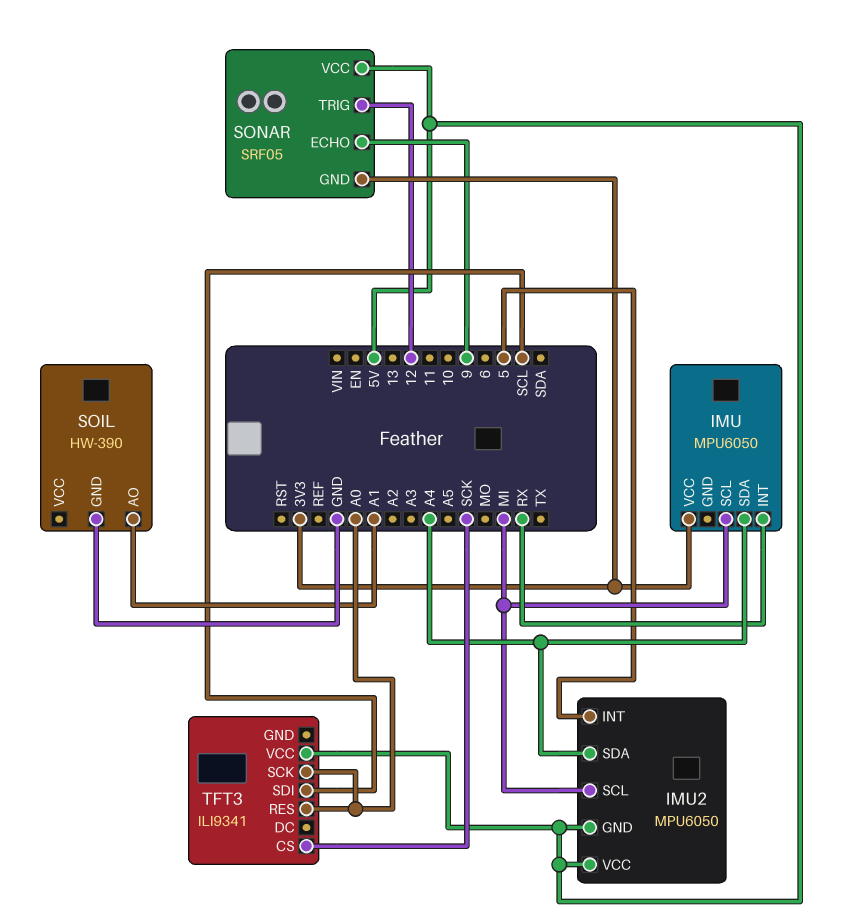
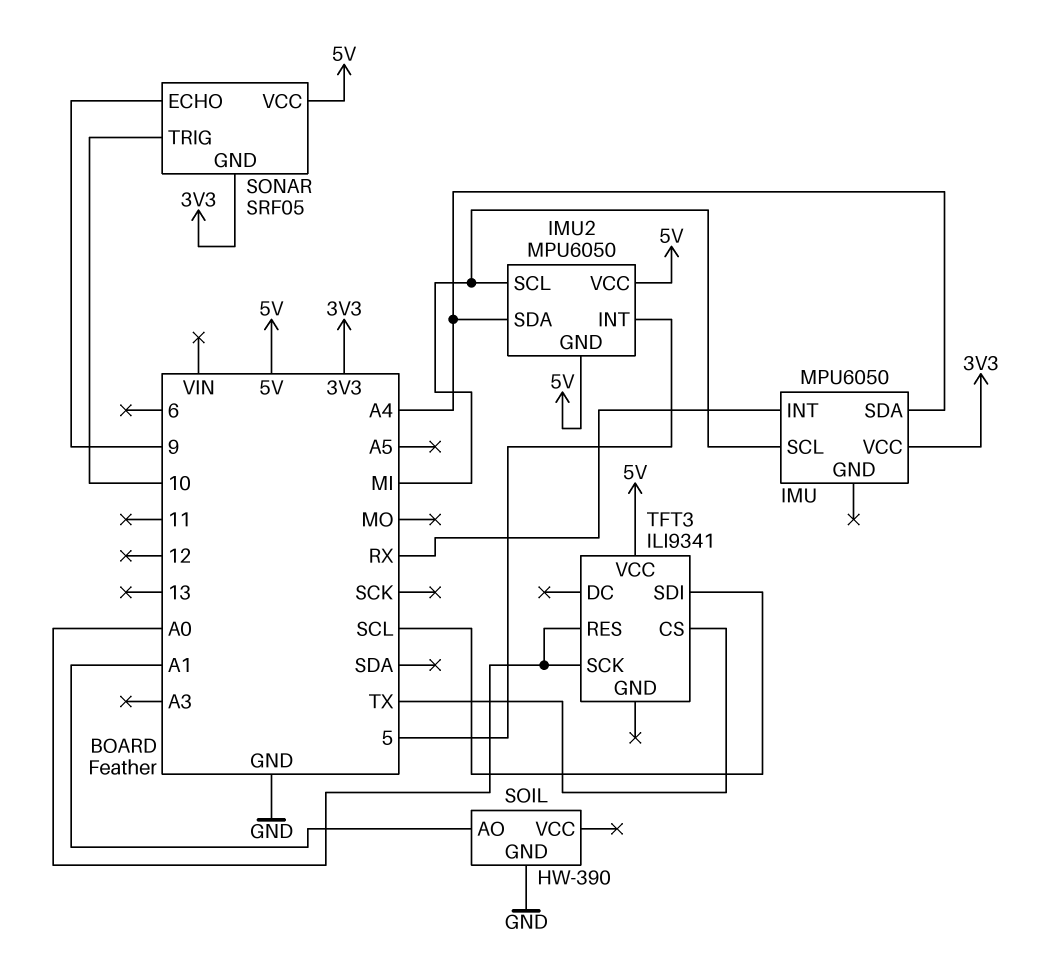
SONAR pin TRIG: 12 -> 10
TFT3 pin CS: SCK -> TX

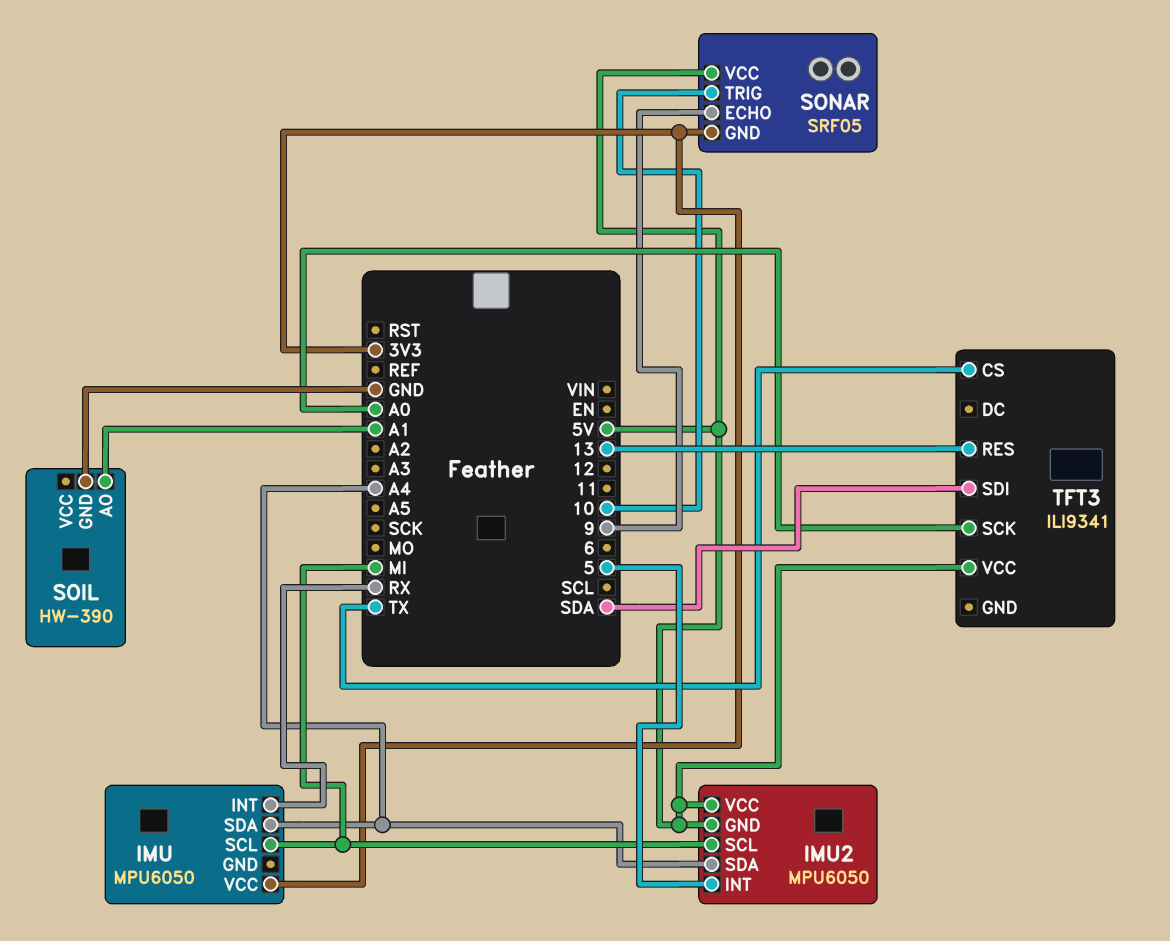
TFT3 pin RES: A0 -> 13
TFT3 pin SDI: SCL -> SDA

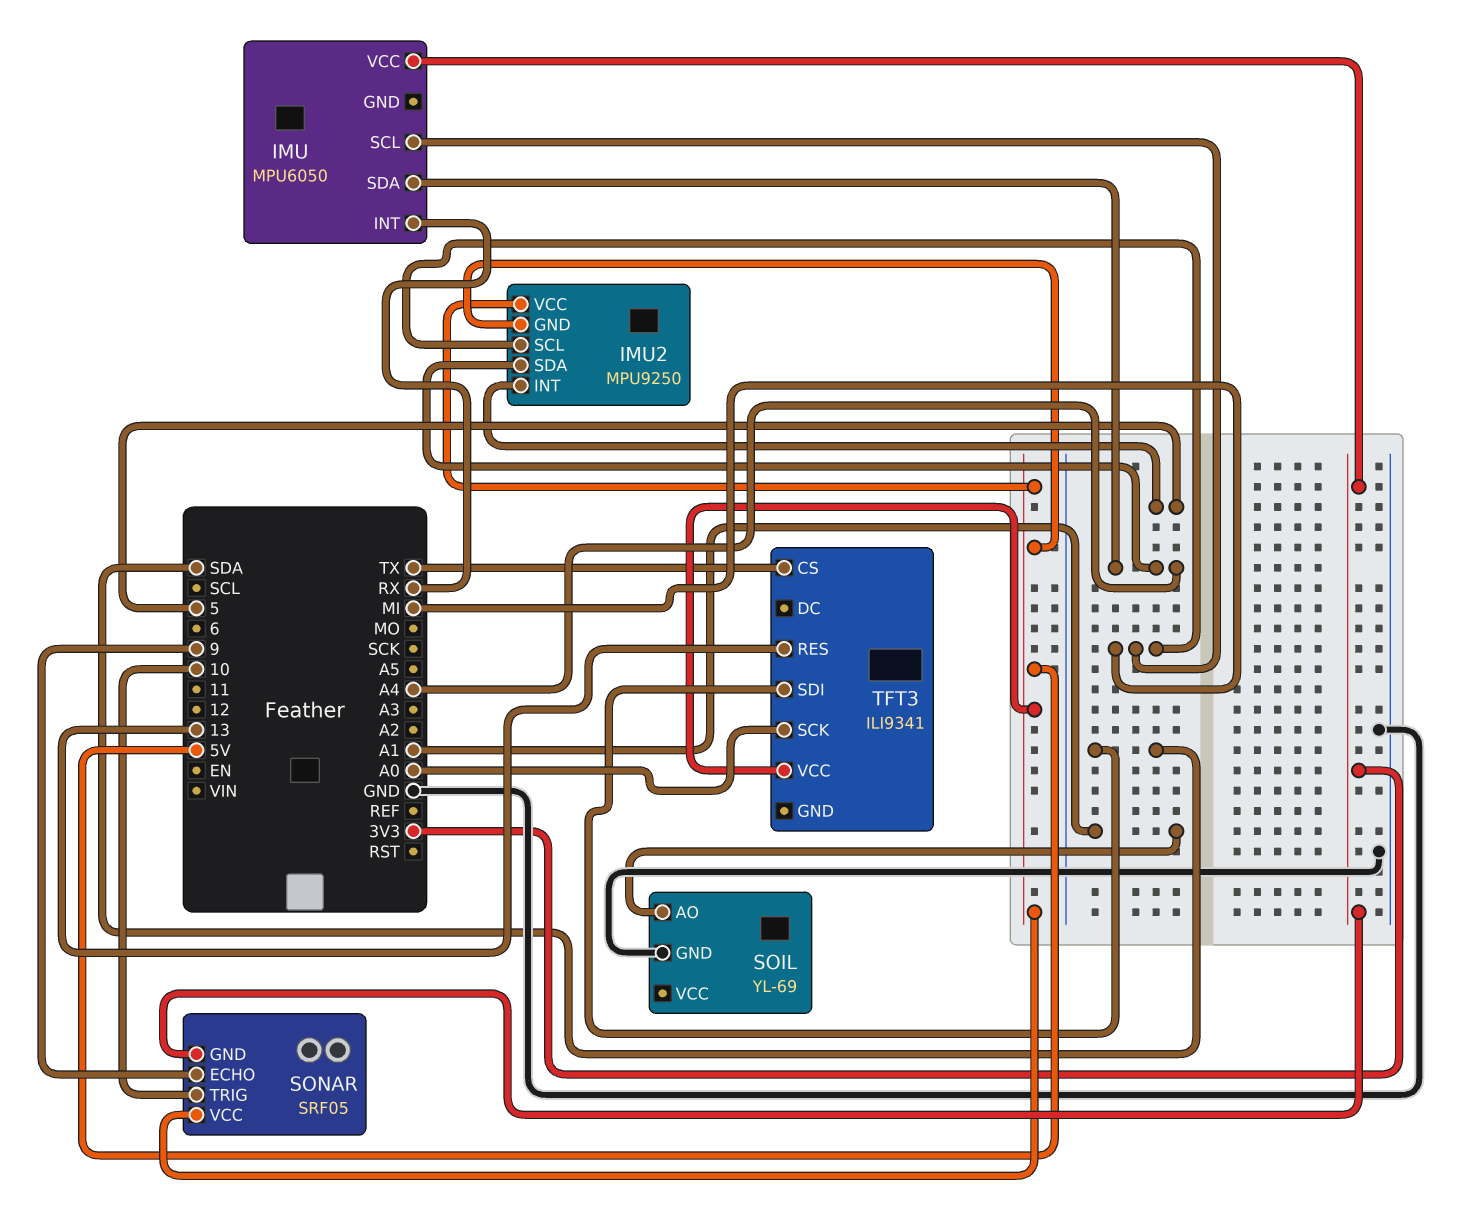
IMU2: MPU6050 -> MPU9250
SOIL: HW-390 -> YL-69

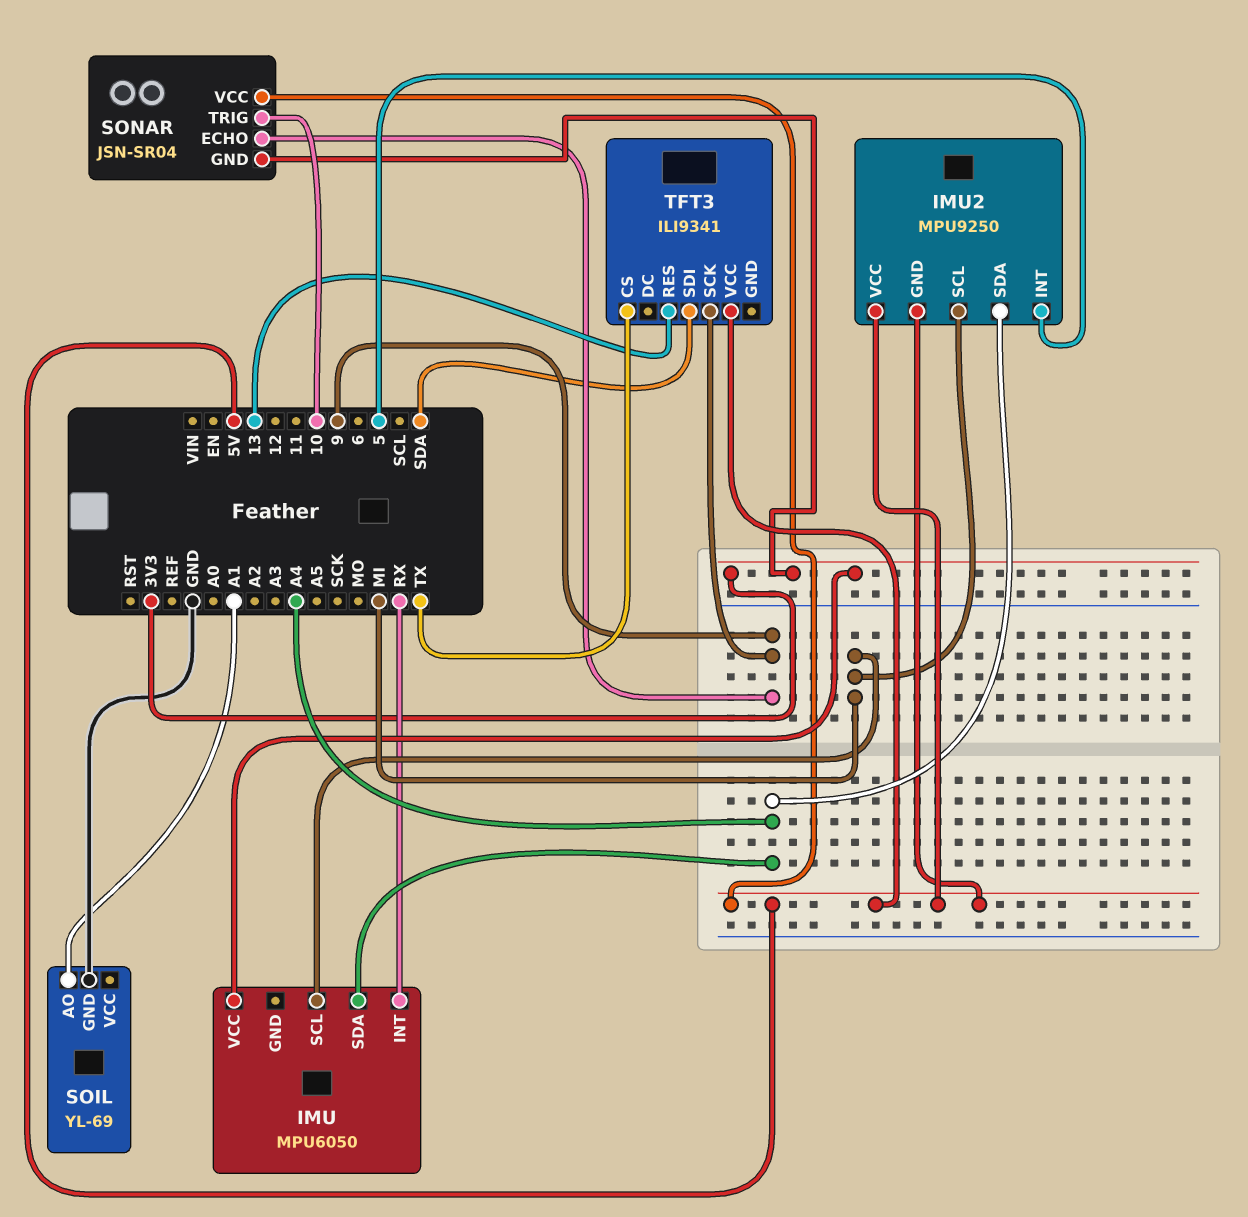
SONAR: SRF05 -> JSN-SR04
TFT3 pin SCK: A0 -> 9

